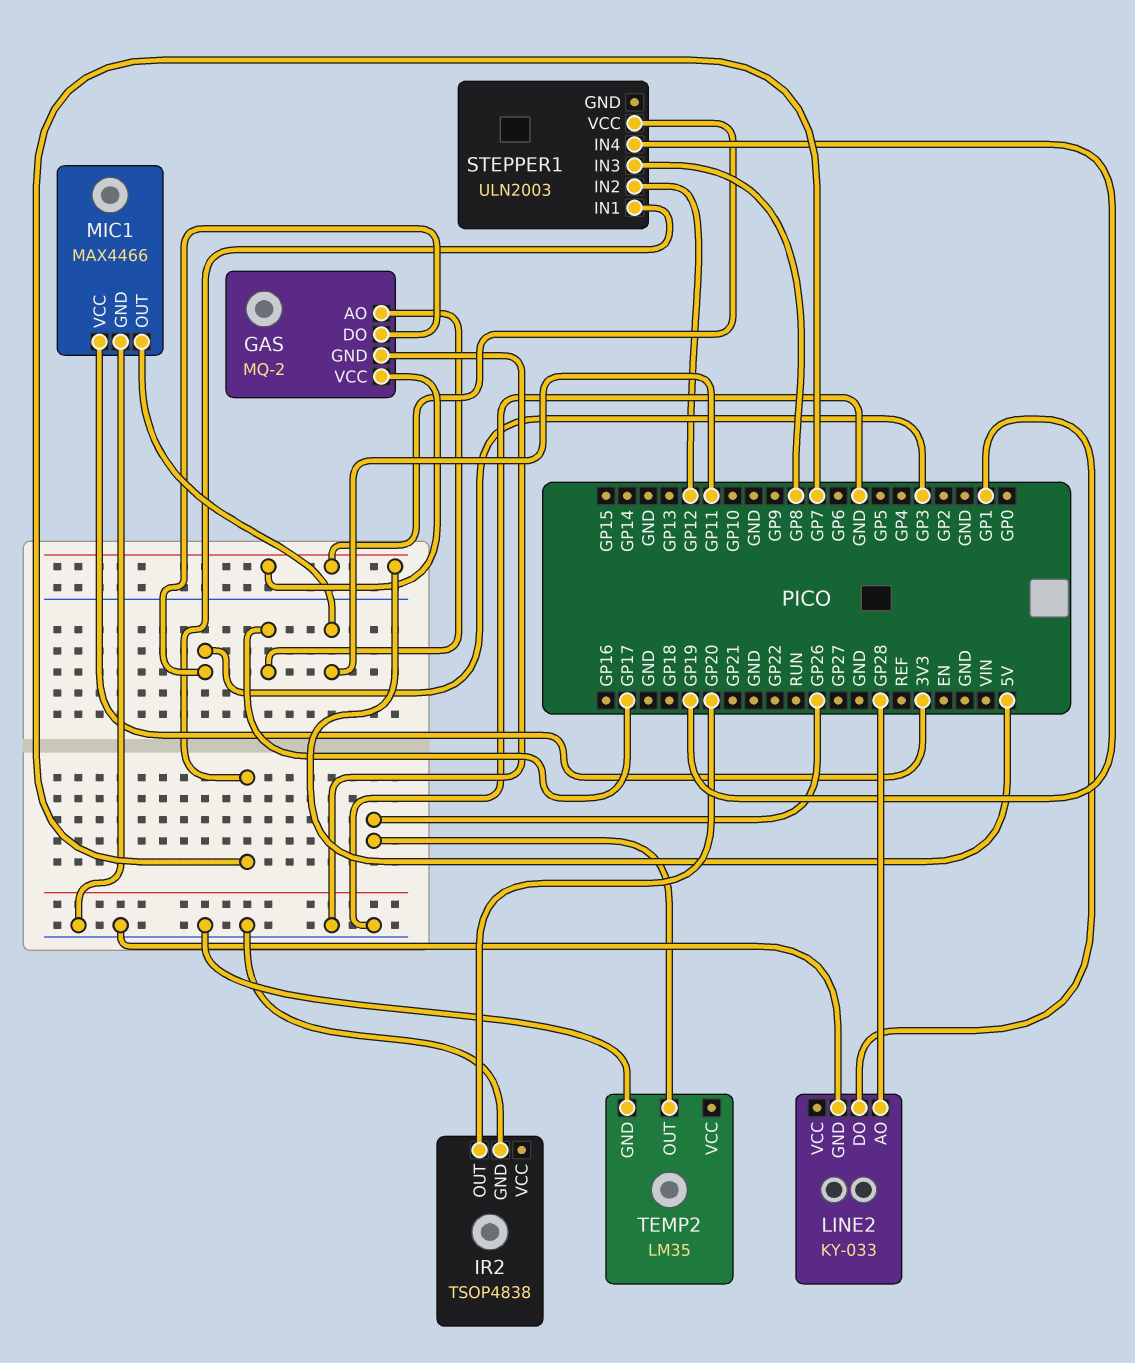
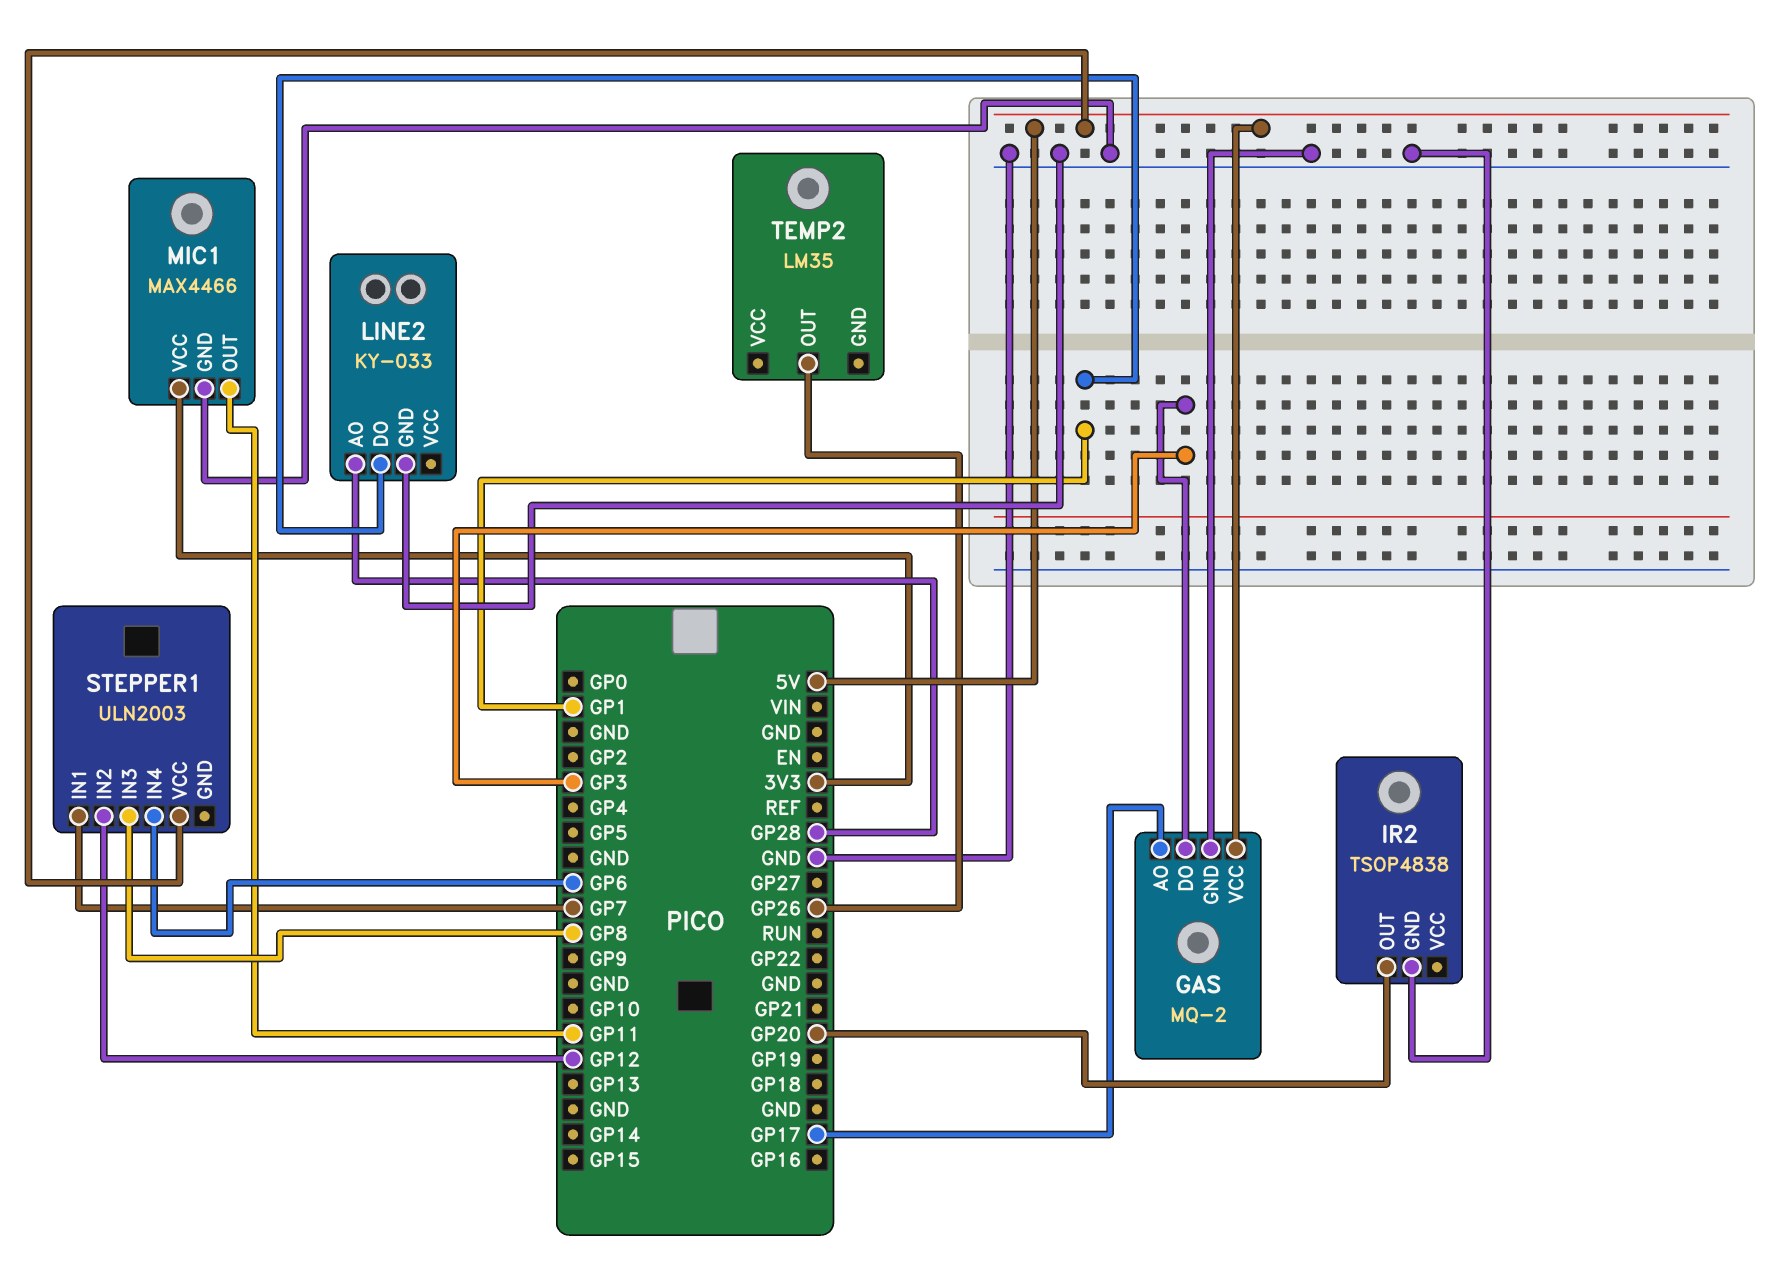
STEPPER1 pin IN4: GP19 -> GP6
TEMP2 pin GND: GND -> none

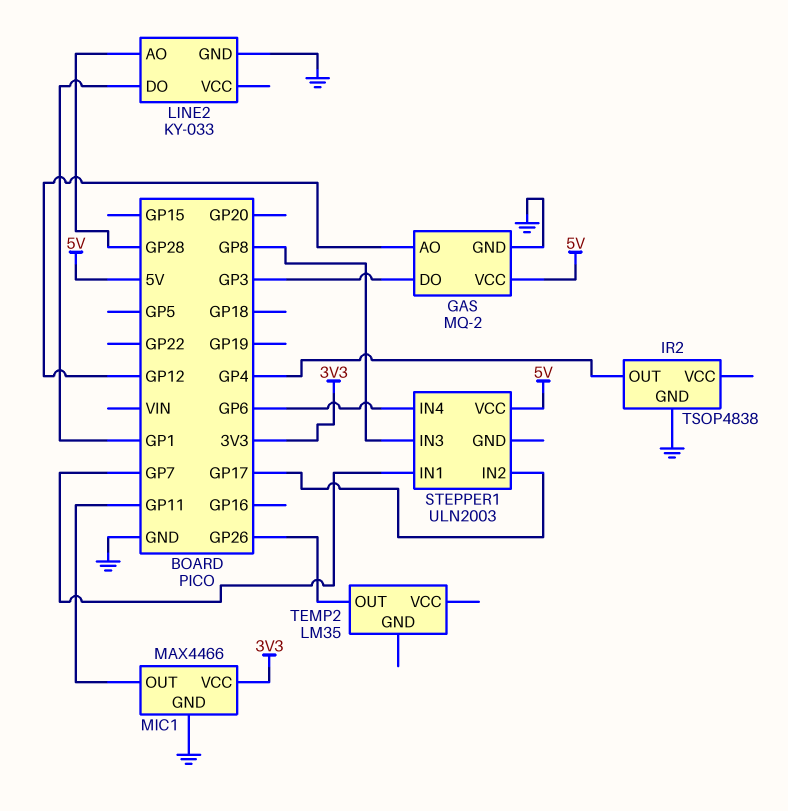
GAS pin AO: GP17 -> GP12
IR2 pin OUT: GP20 -> GP4
STEPPER1 pin IN2: GP12 -> GP17

